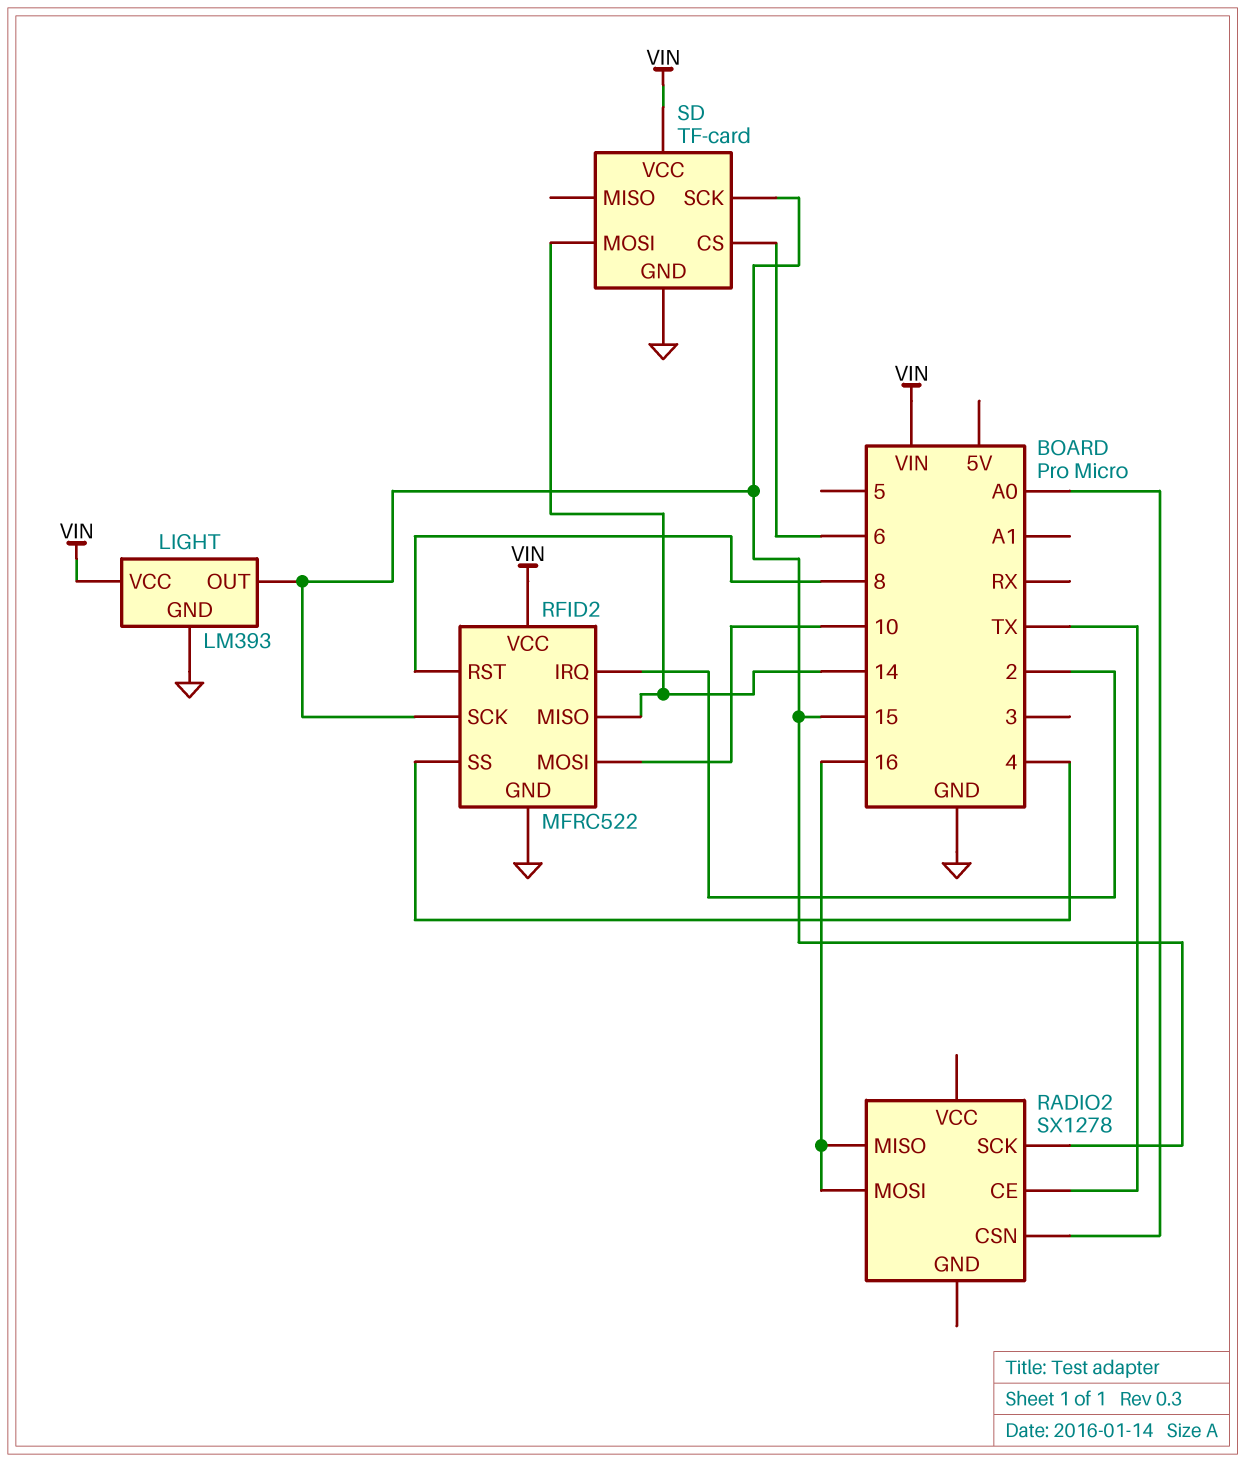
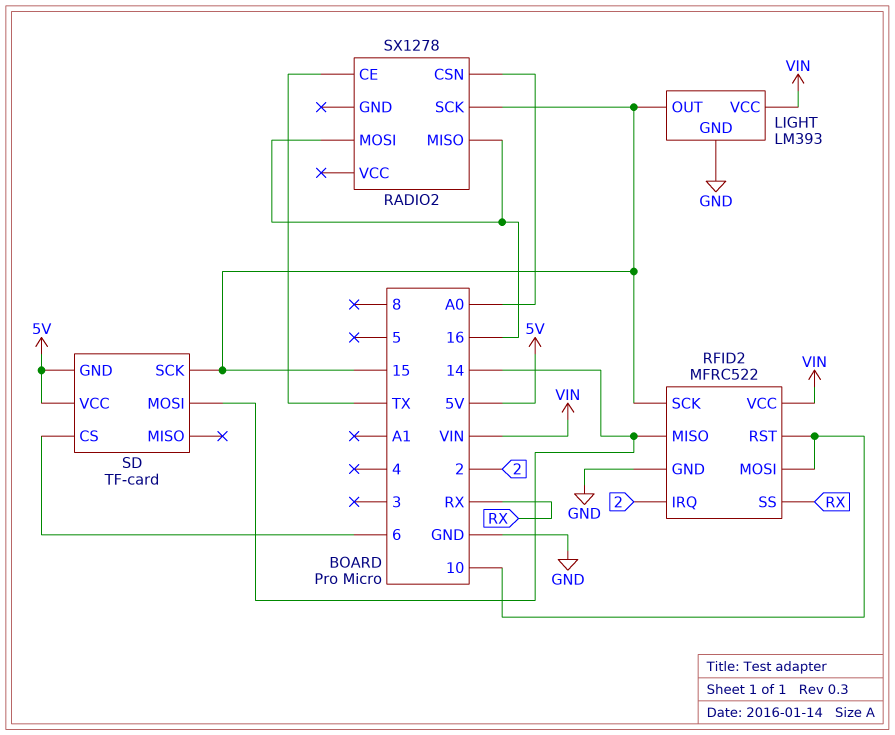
RFID2 pin RST: 8 -> 10
RFID2 pin SS: 4 -> RX
SD pin GND: GND -> 5V
SD pin VCC: VIN -> 5V

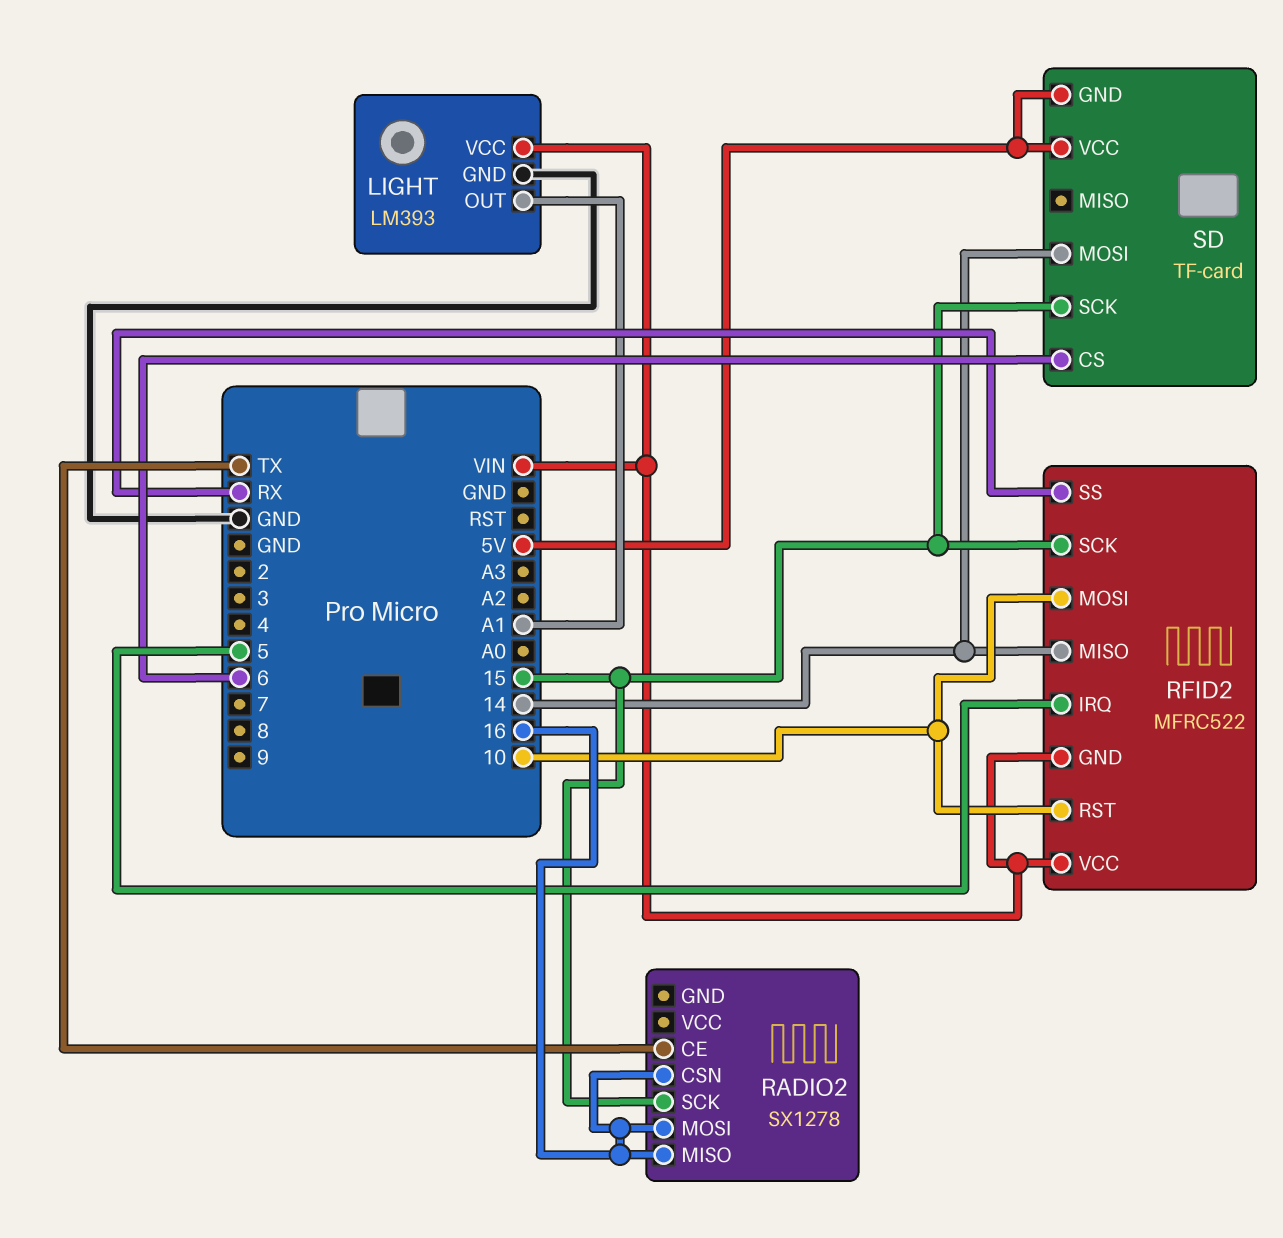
LIGHT pin OUT: 15 -> A1
RADIO2 pin CSN: A0 -> 16
RFID2 pin GND: GND -> VIN
RFID2 pin IRQ: 2 -> 5

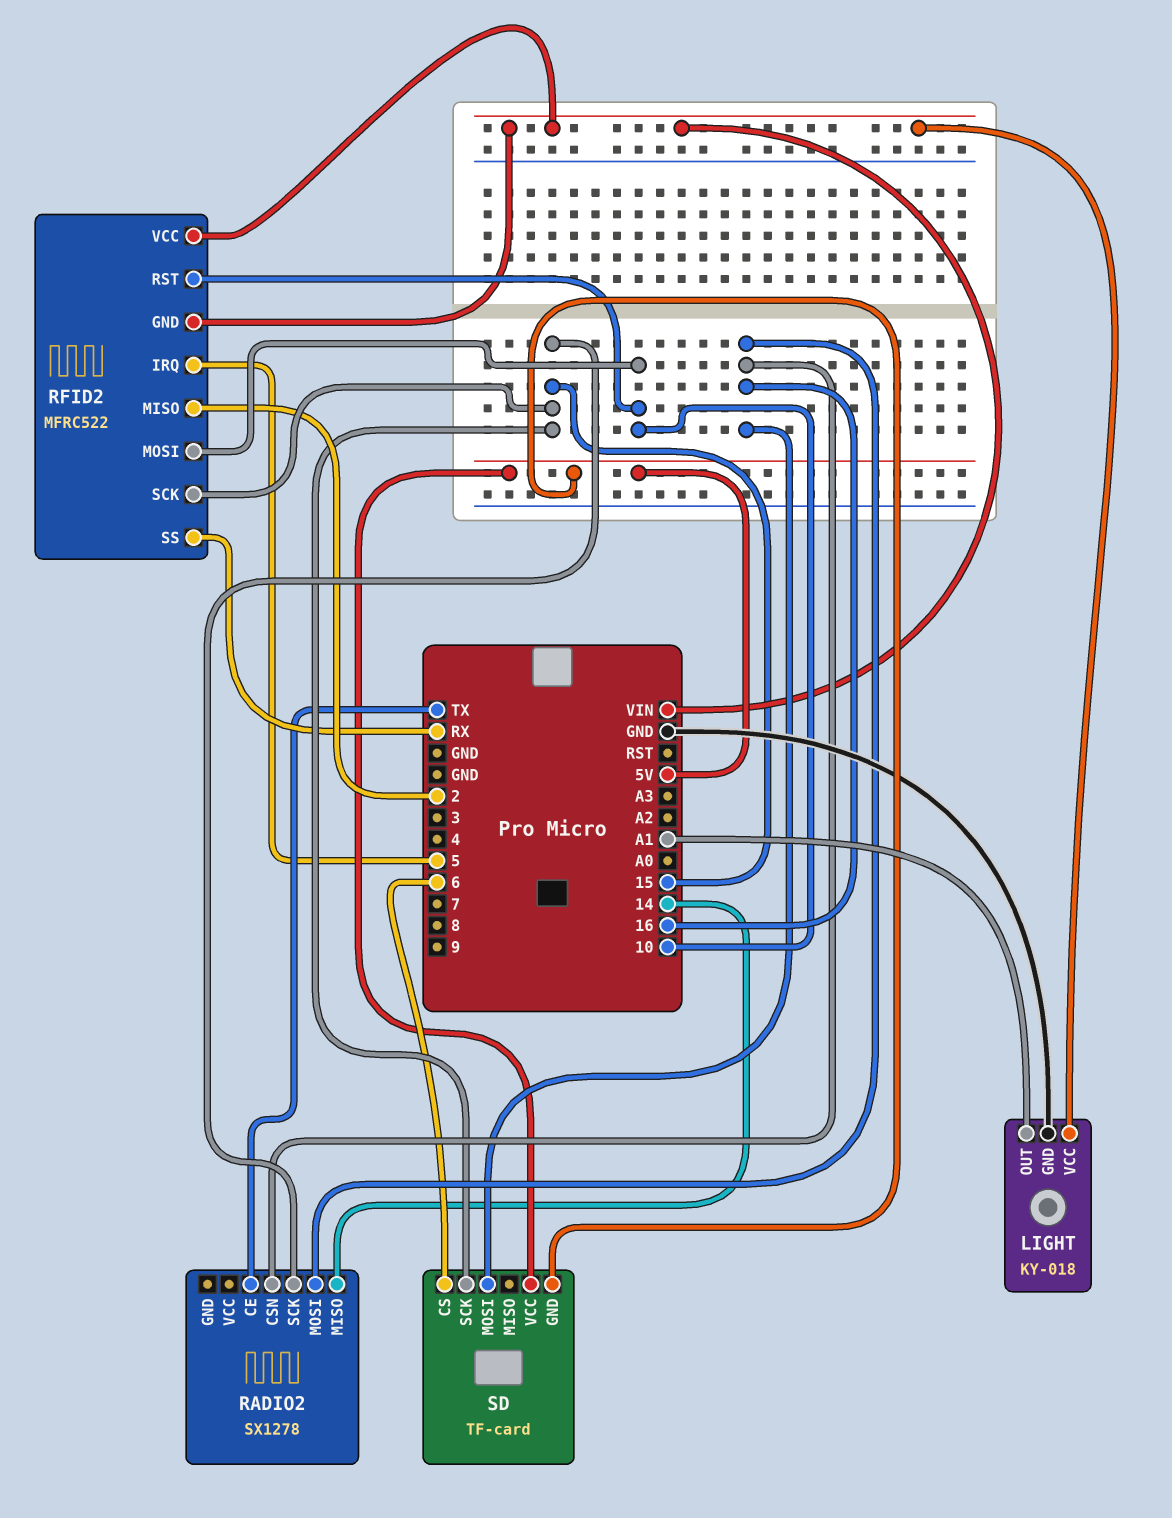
LIGHT: LM393 -> KY-018
RADIO2 pin MISO: 16 -> 14
RFID2 pin MISO: 14 -> 2
SD pin MOSI: 14 -> 16

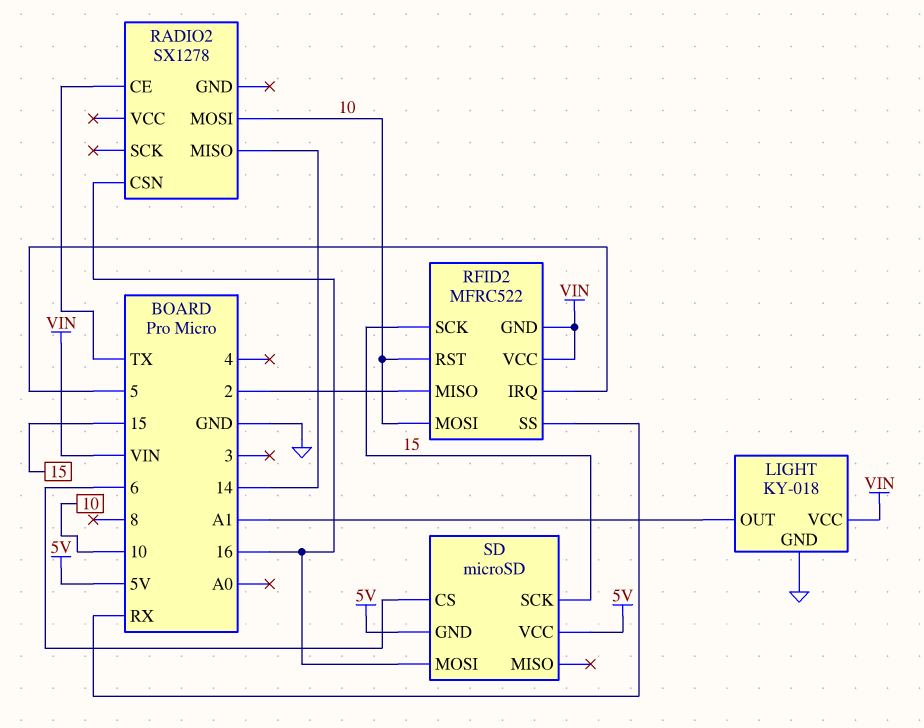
RADIO2 pin MOSI: 16 -> 10
RADIO2 pin SCK: 15 -> none
SD: TF-card -> microSD

